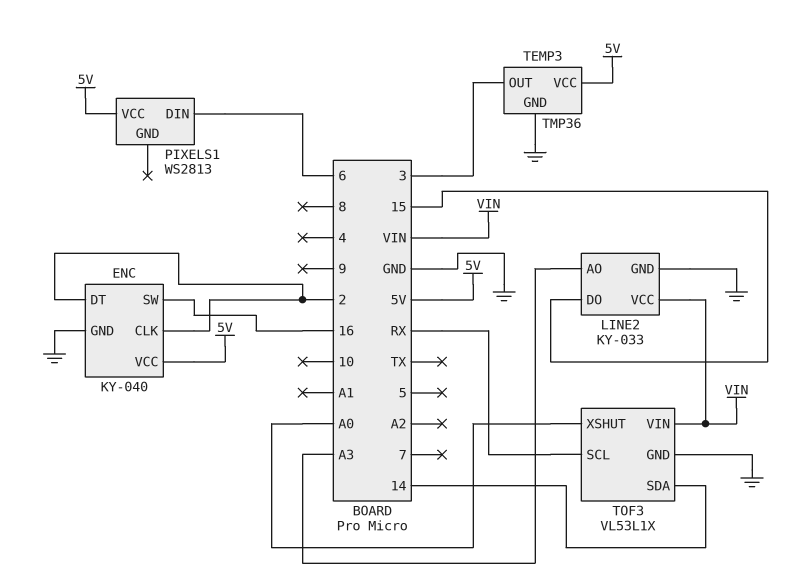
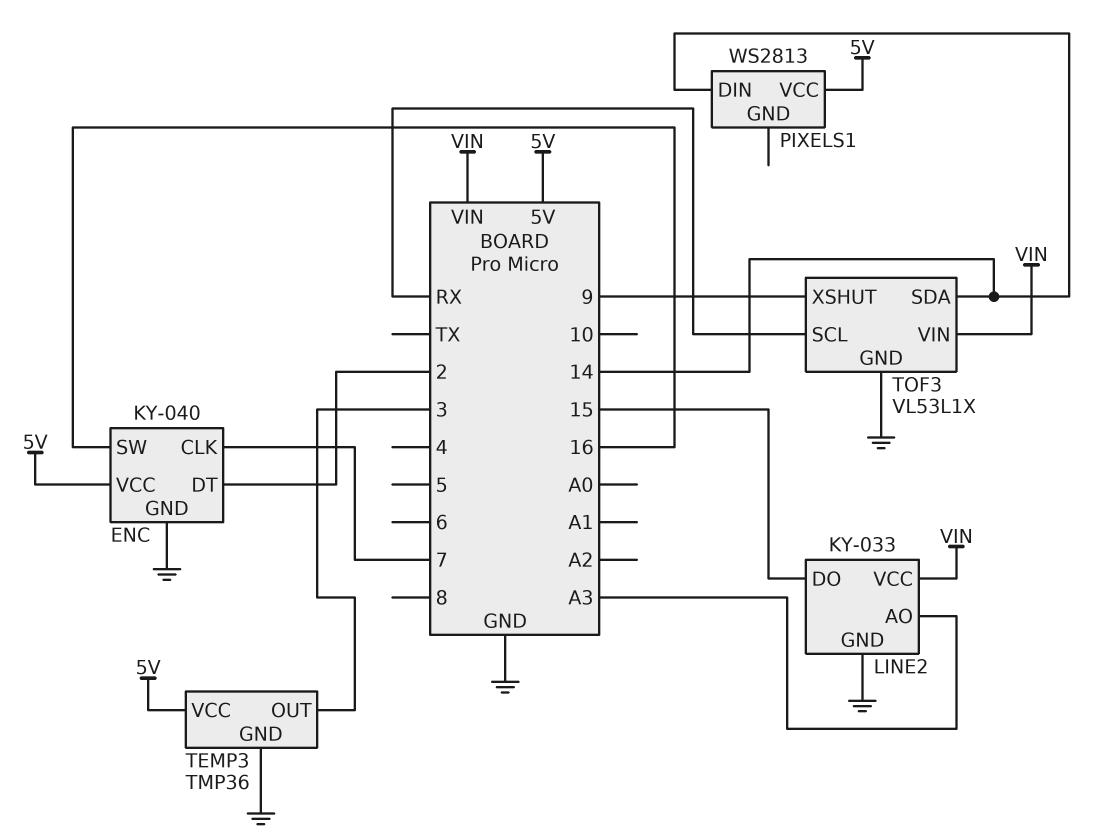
ENC pin CLK: 2 -> 7
PIXELS1 pin DIN: 6 -> 14
TOF3 pin XSHUT: A0 -> 9

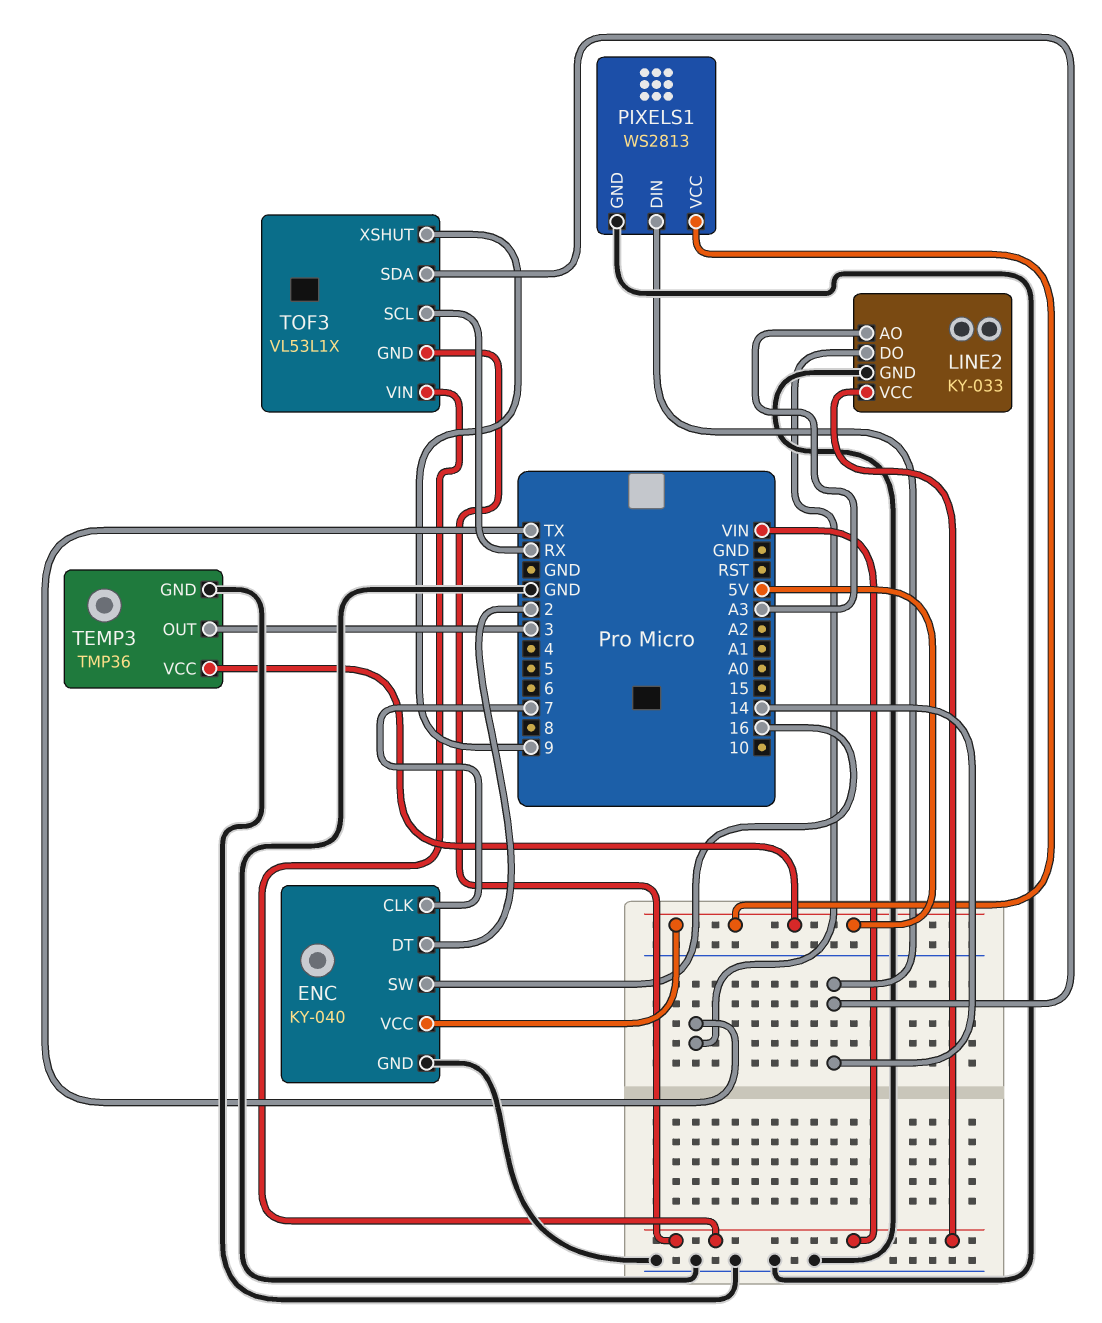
LINE2 pin DO: 15 -> TX
PIXELS1 pin GND: none -> GND
TOF3 pin GND: GND -> VIN

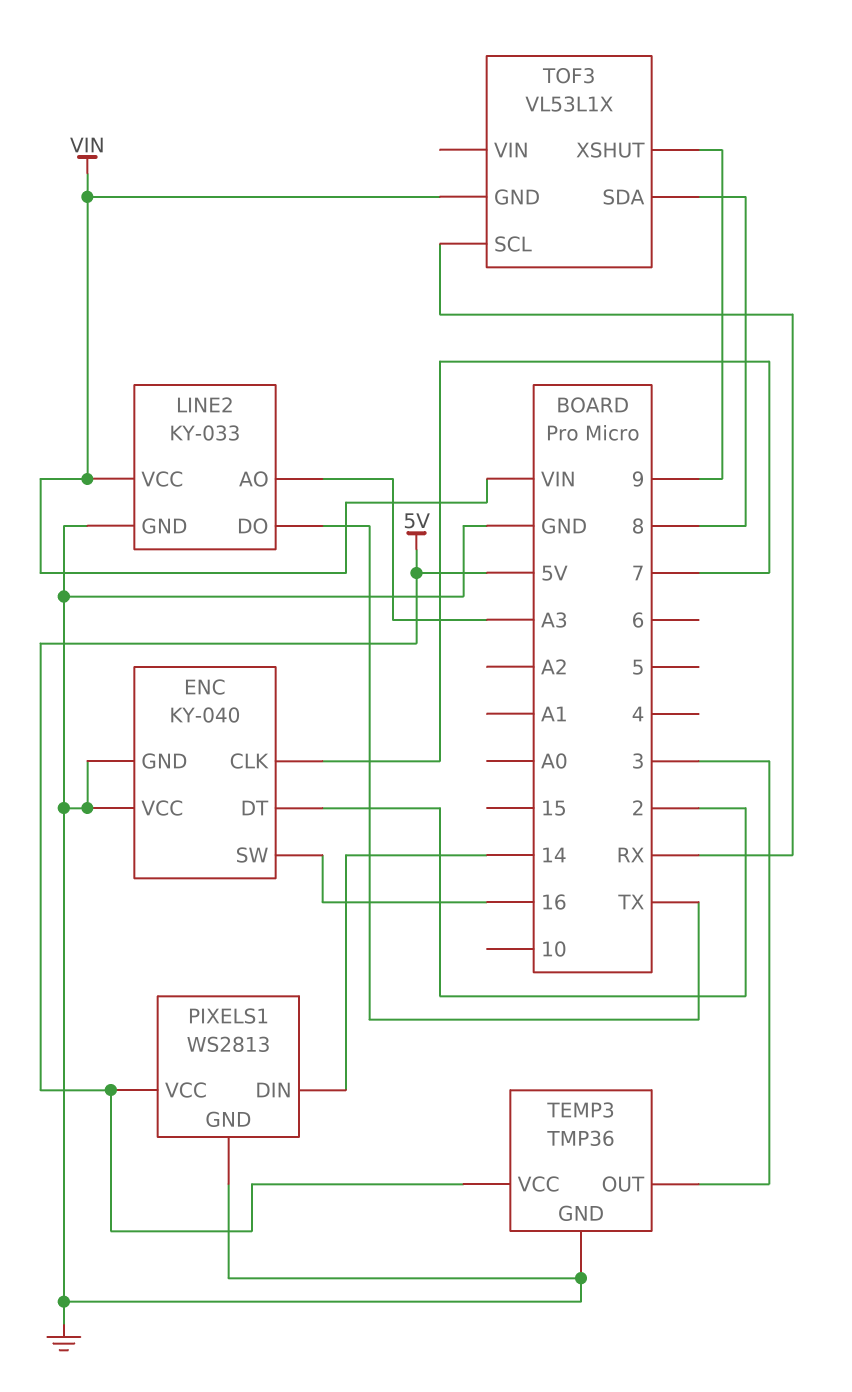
ENC pin VCC: 5V -> GND
TOF3 pin SDA: 14 -> 8
TOF3 pin VIN: VIN -> none

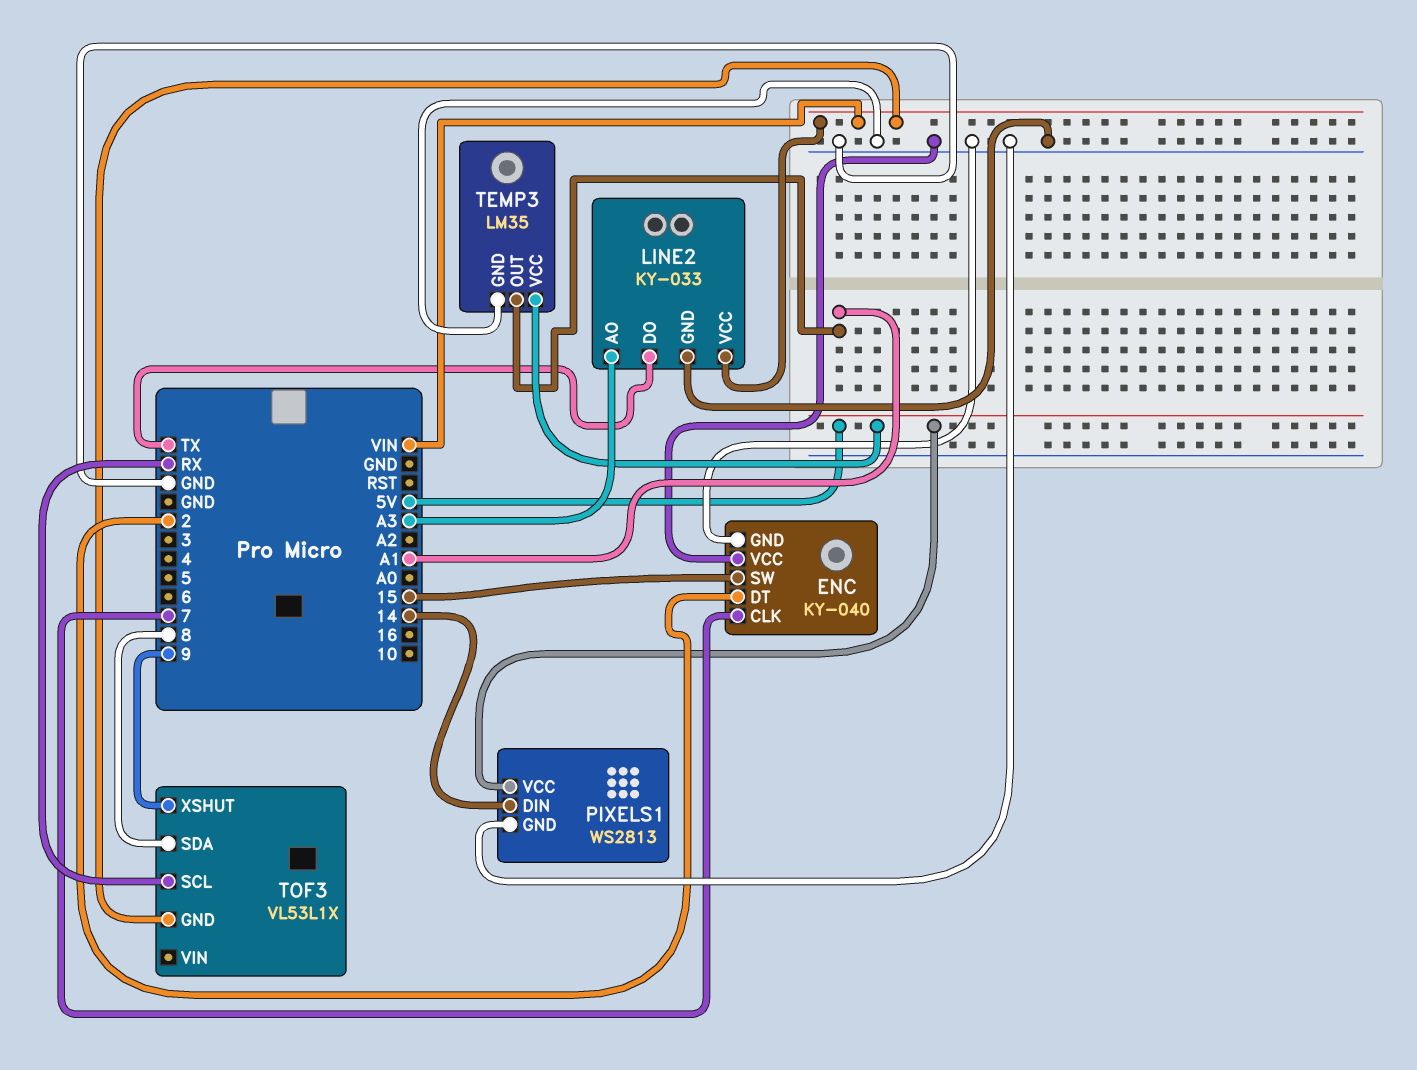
ENC pin SW: 16 -> 15
TEMP3: TMP36 -> LM35
TEMP3 pin OUT: 3 -> A1

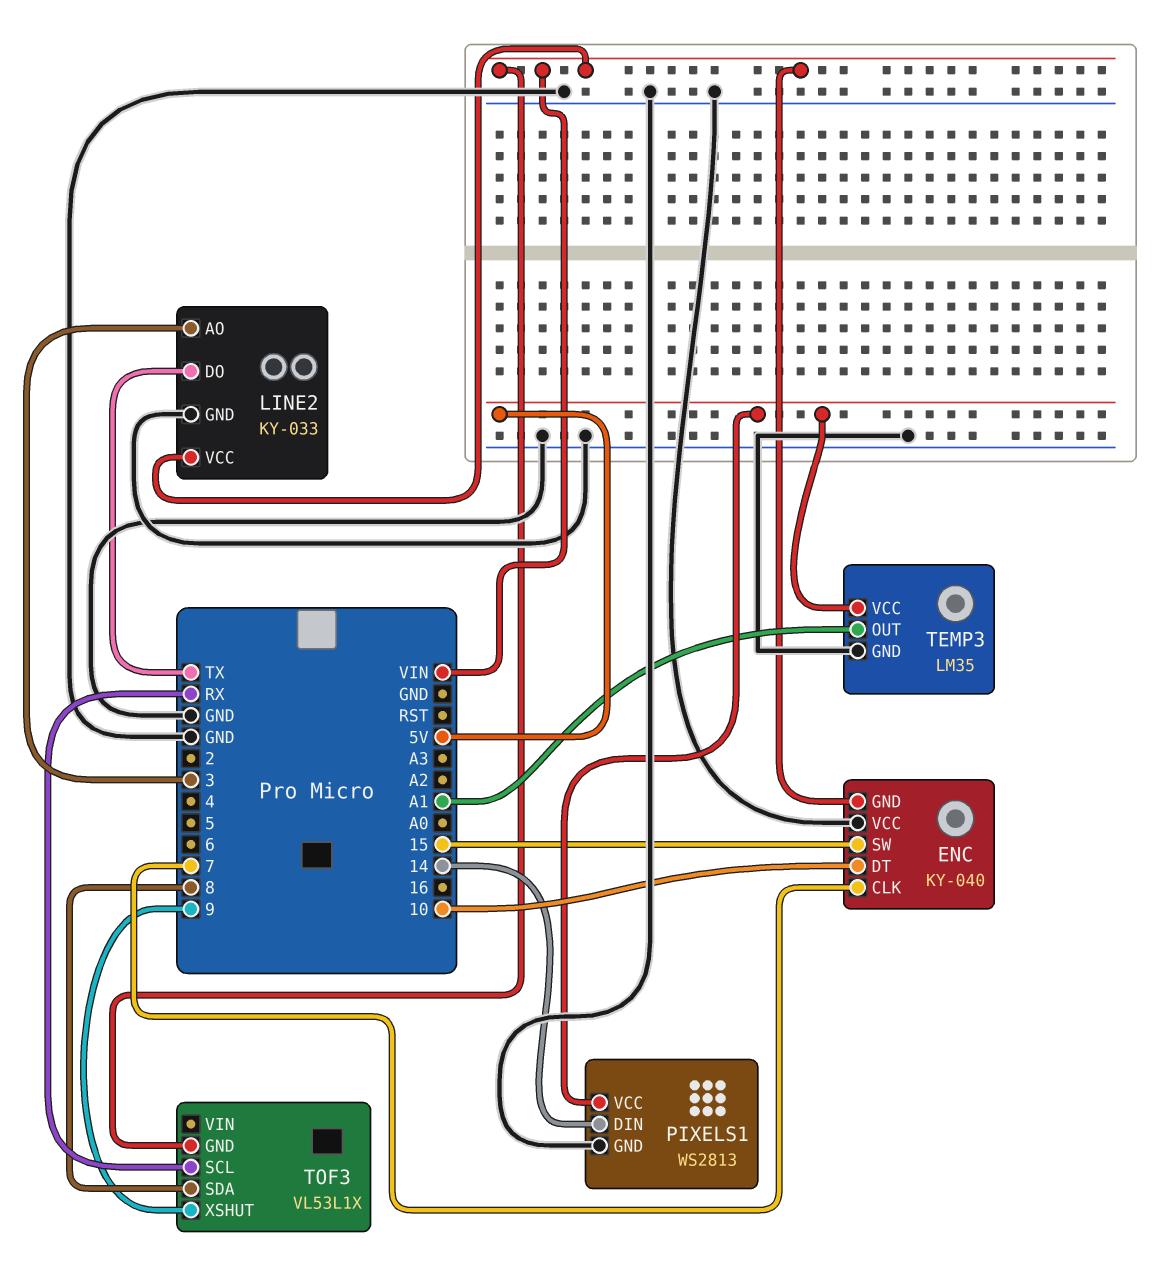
ENC pin DT: 2 -> 10
ENC pin GND: GND -> VIN
LINE2 pin AO: A3 -> 3

